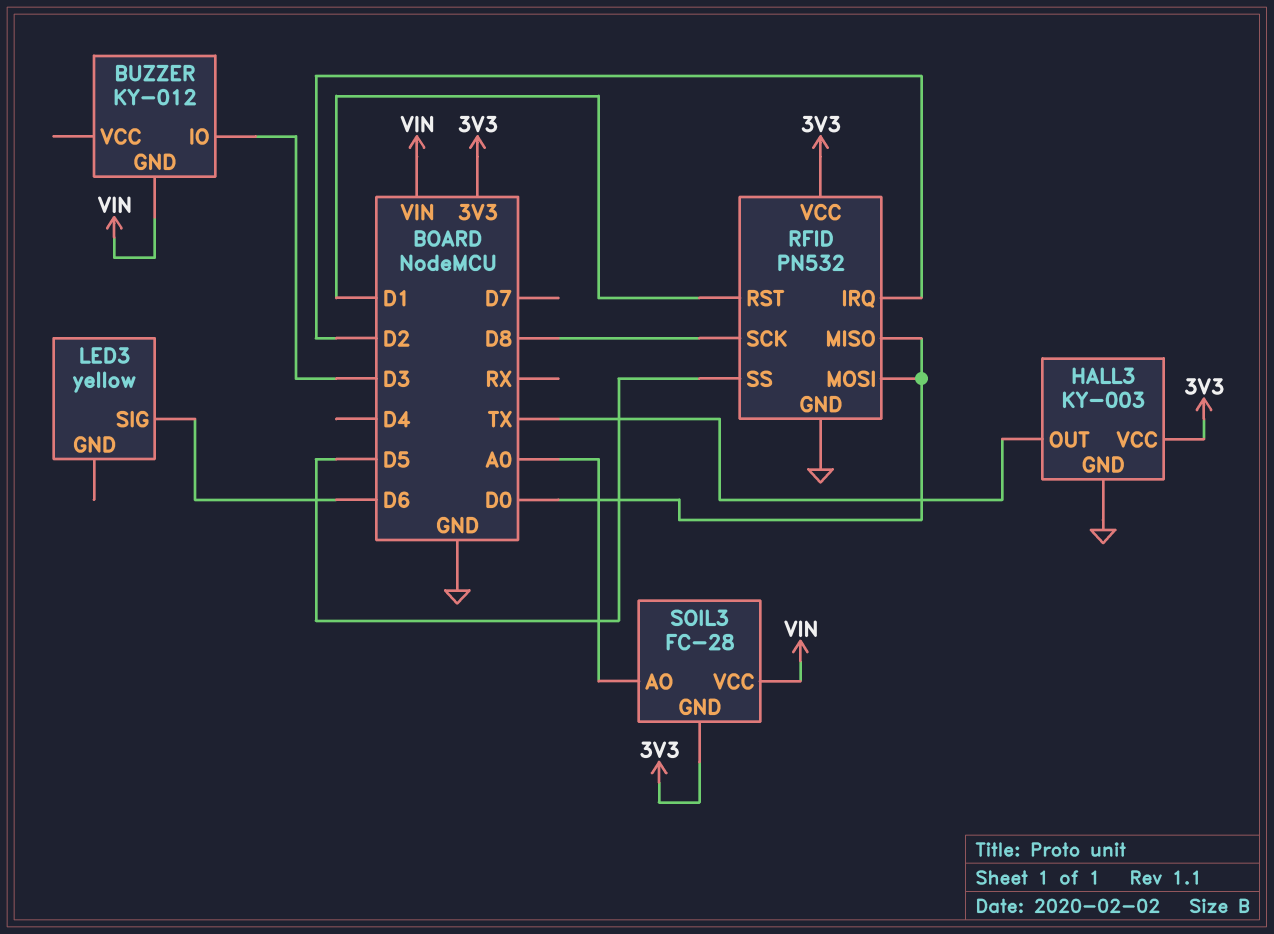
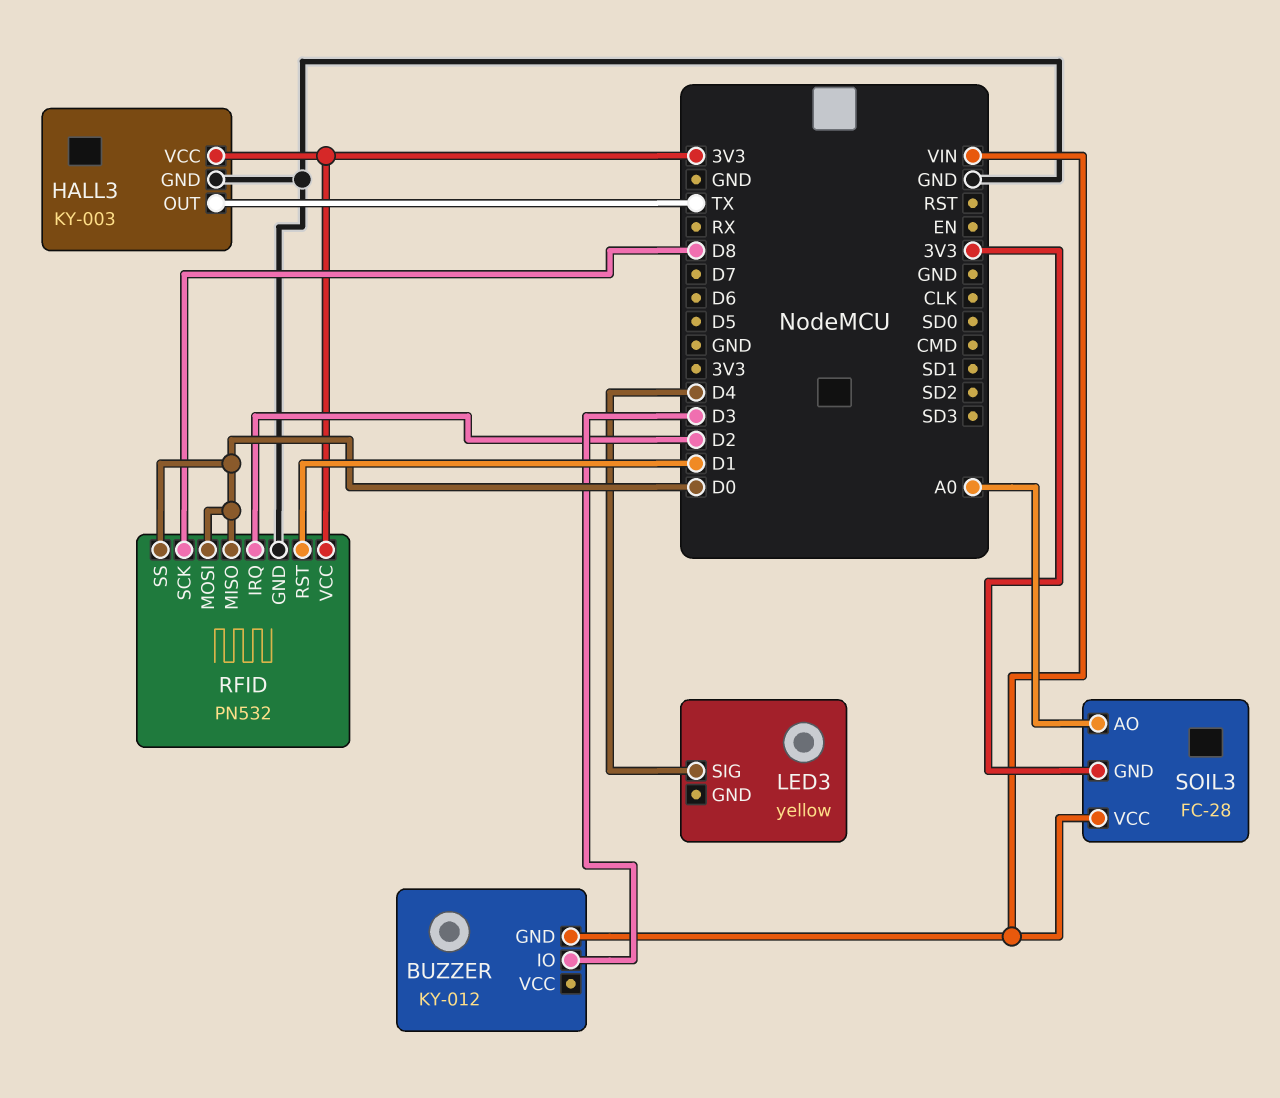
LED3 pin SIG: D6 -> D4
RFID pin SS: D5 -> D0

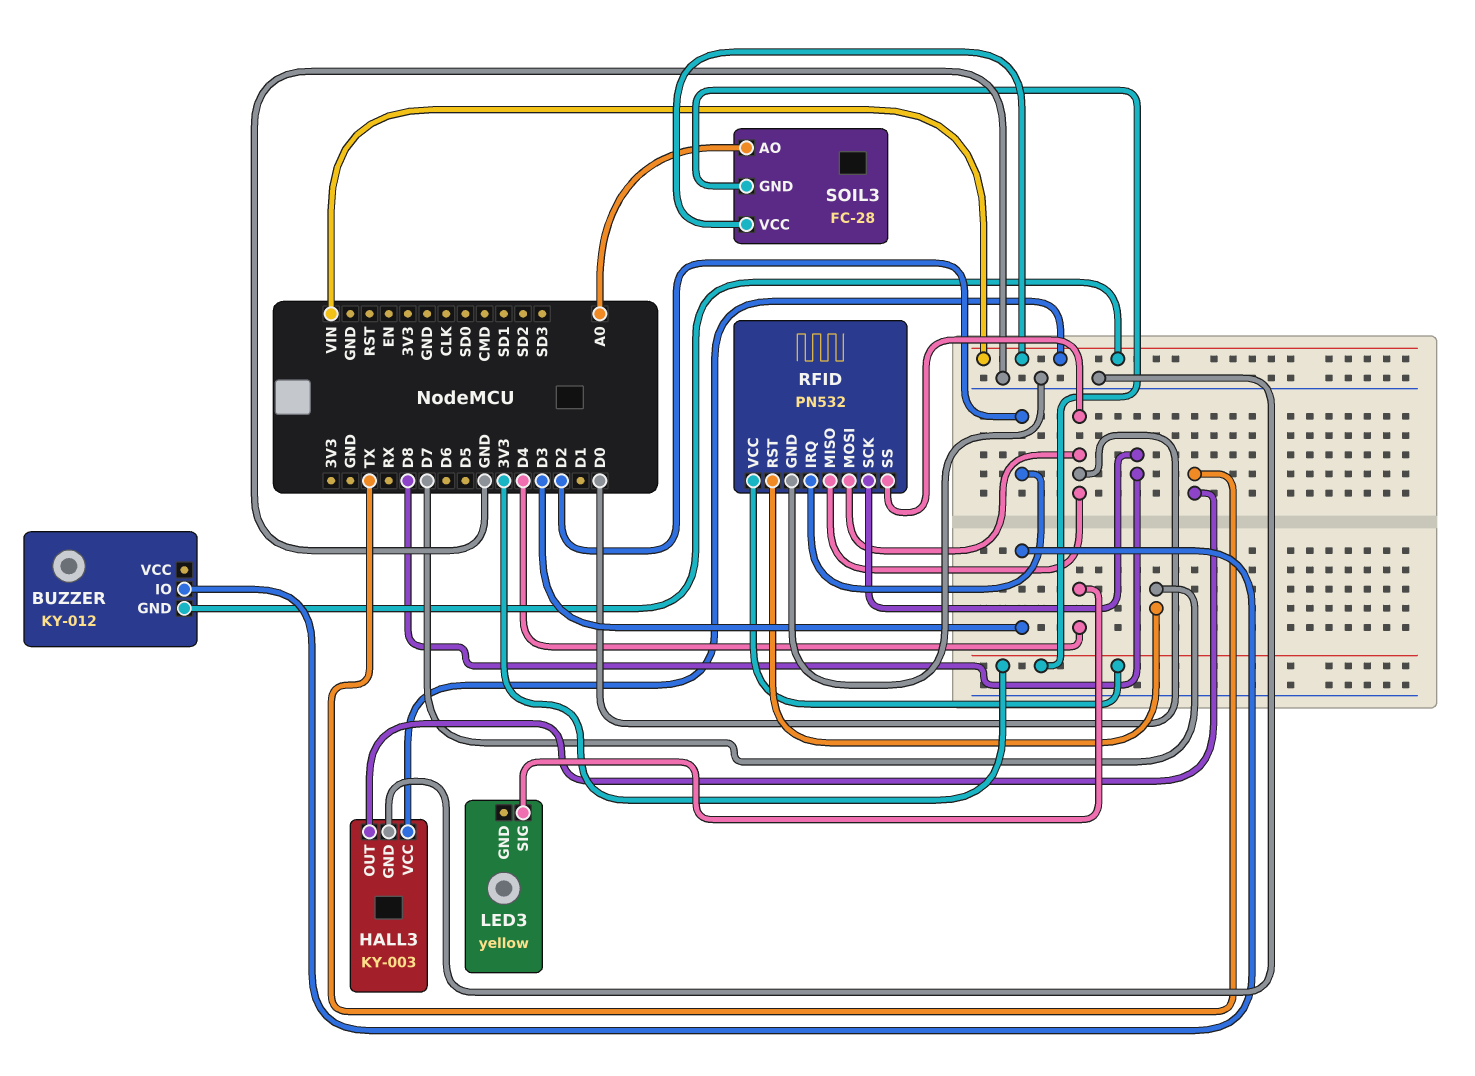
HALL3 pin VCC: 3V3 -> VIN
RFID pin RST: D1 -> D7

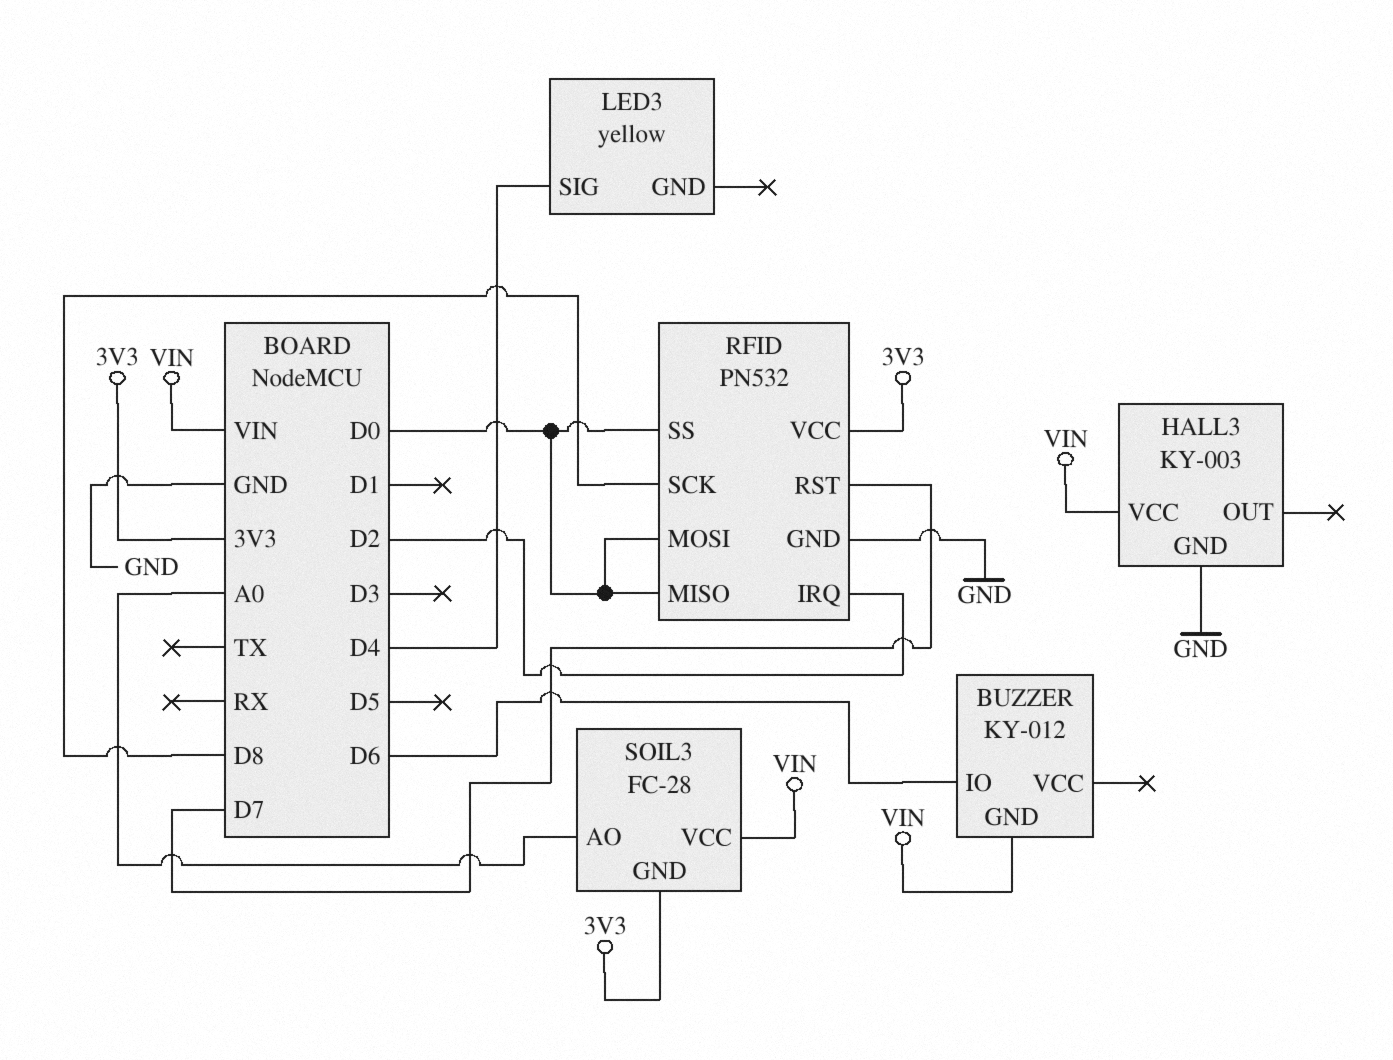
BUZZER pin IO: D3 -> D6
HALL3 pin OUT: TX -> none

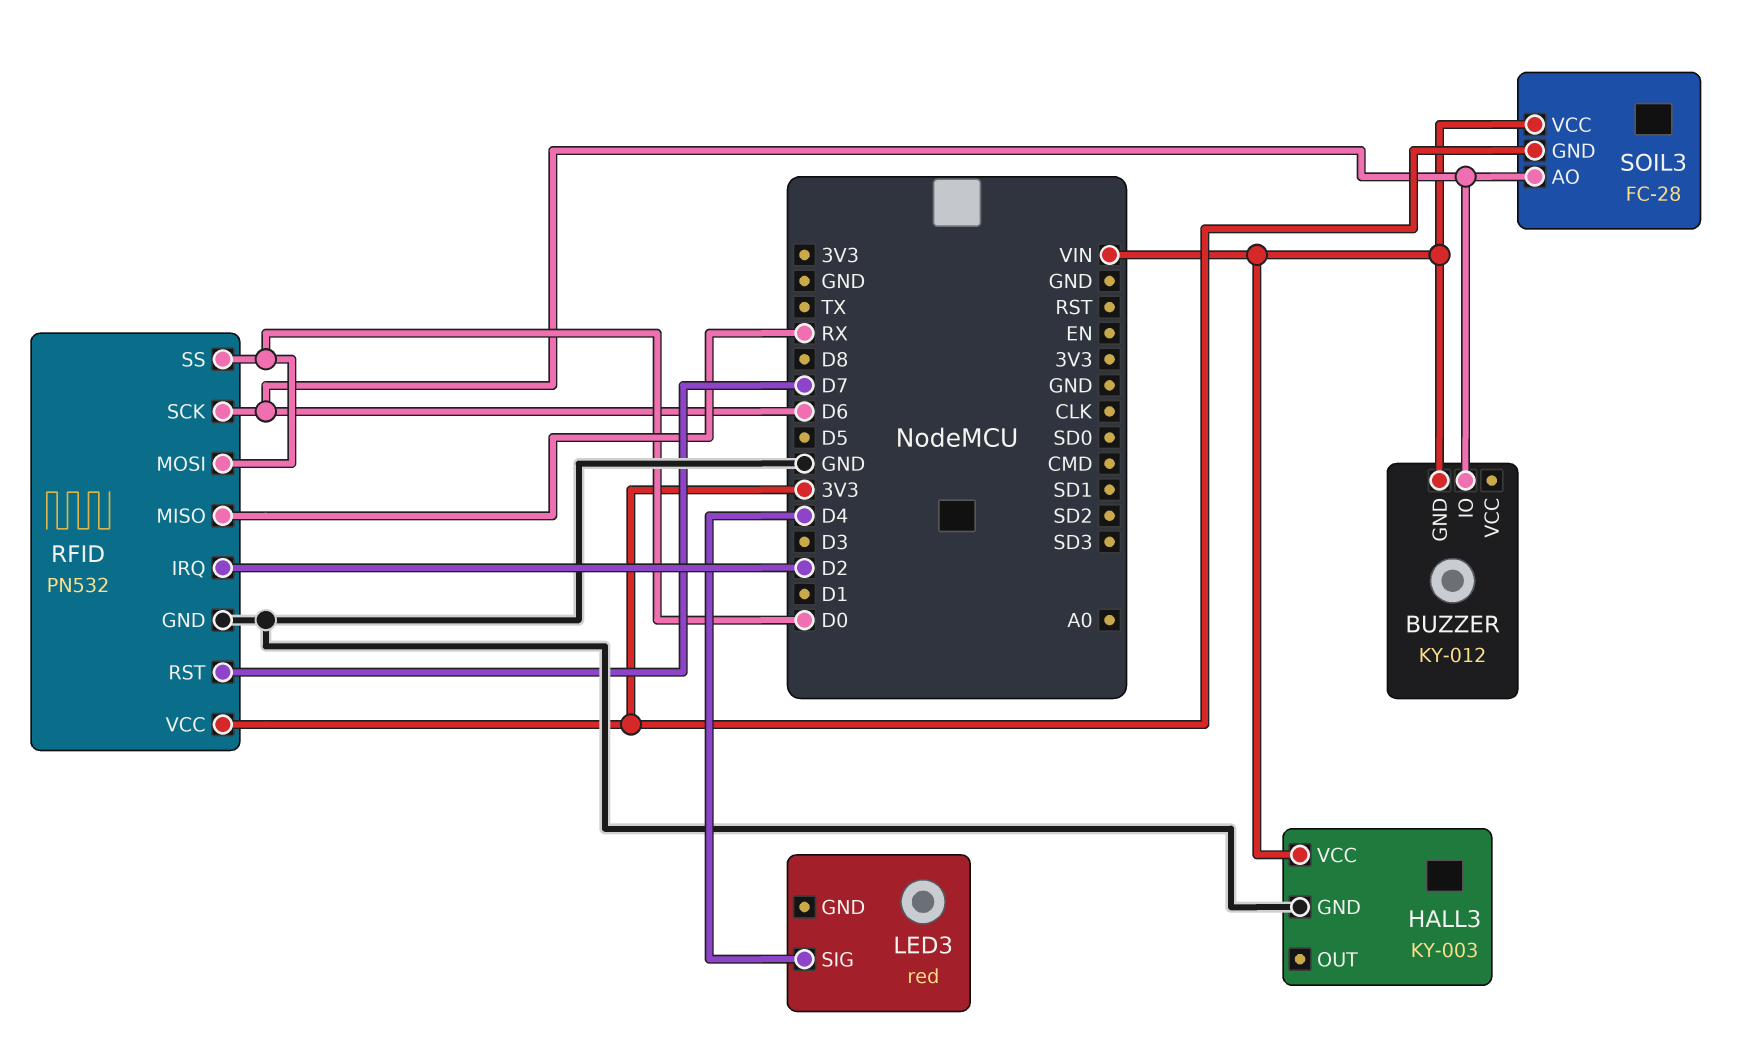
LED3: yellow -> red
RFID pin MISO: D0 -> RX
RFID pin SCK: D8 -> D6
SOIL3 pin AO: A0 -> D6

